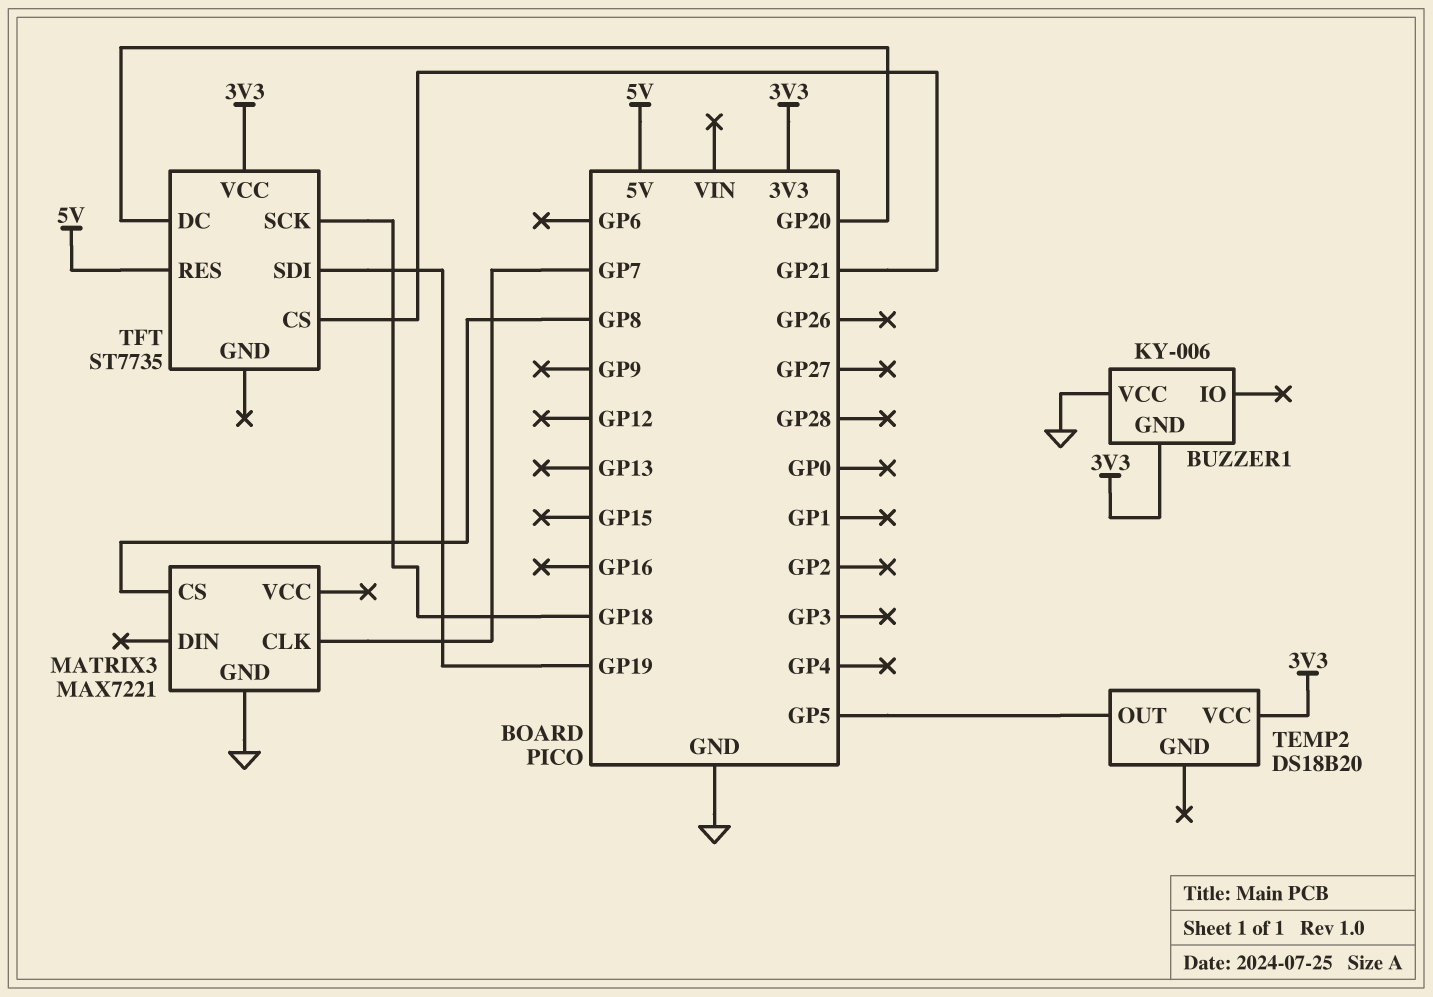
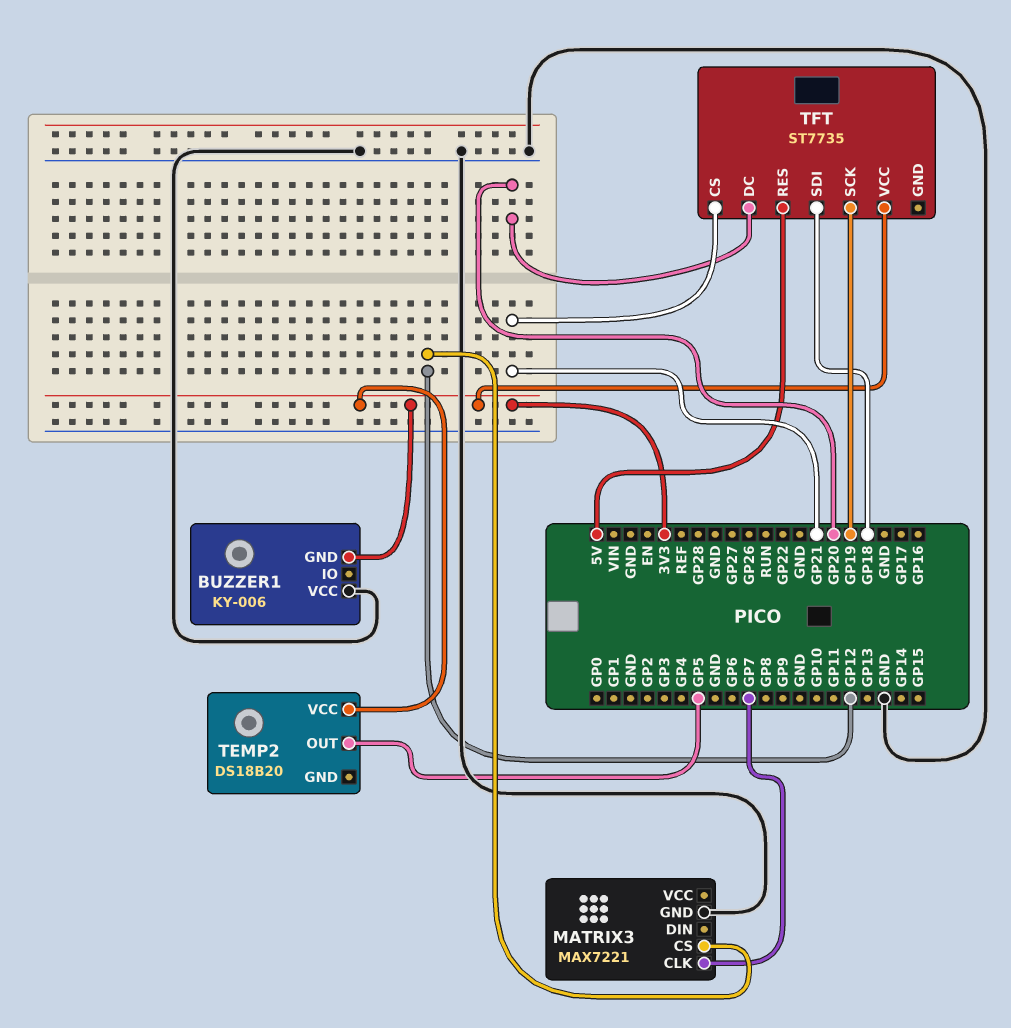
MATRIX3 pin CS: GP8 -> GP12
TFT pin SCK: GP18 -> GP19
TFT pin SDI: GP19 -> GP18

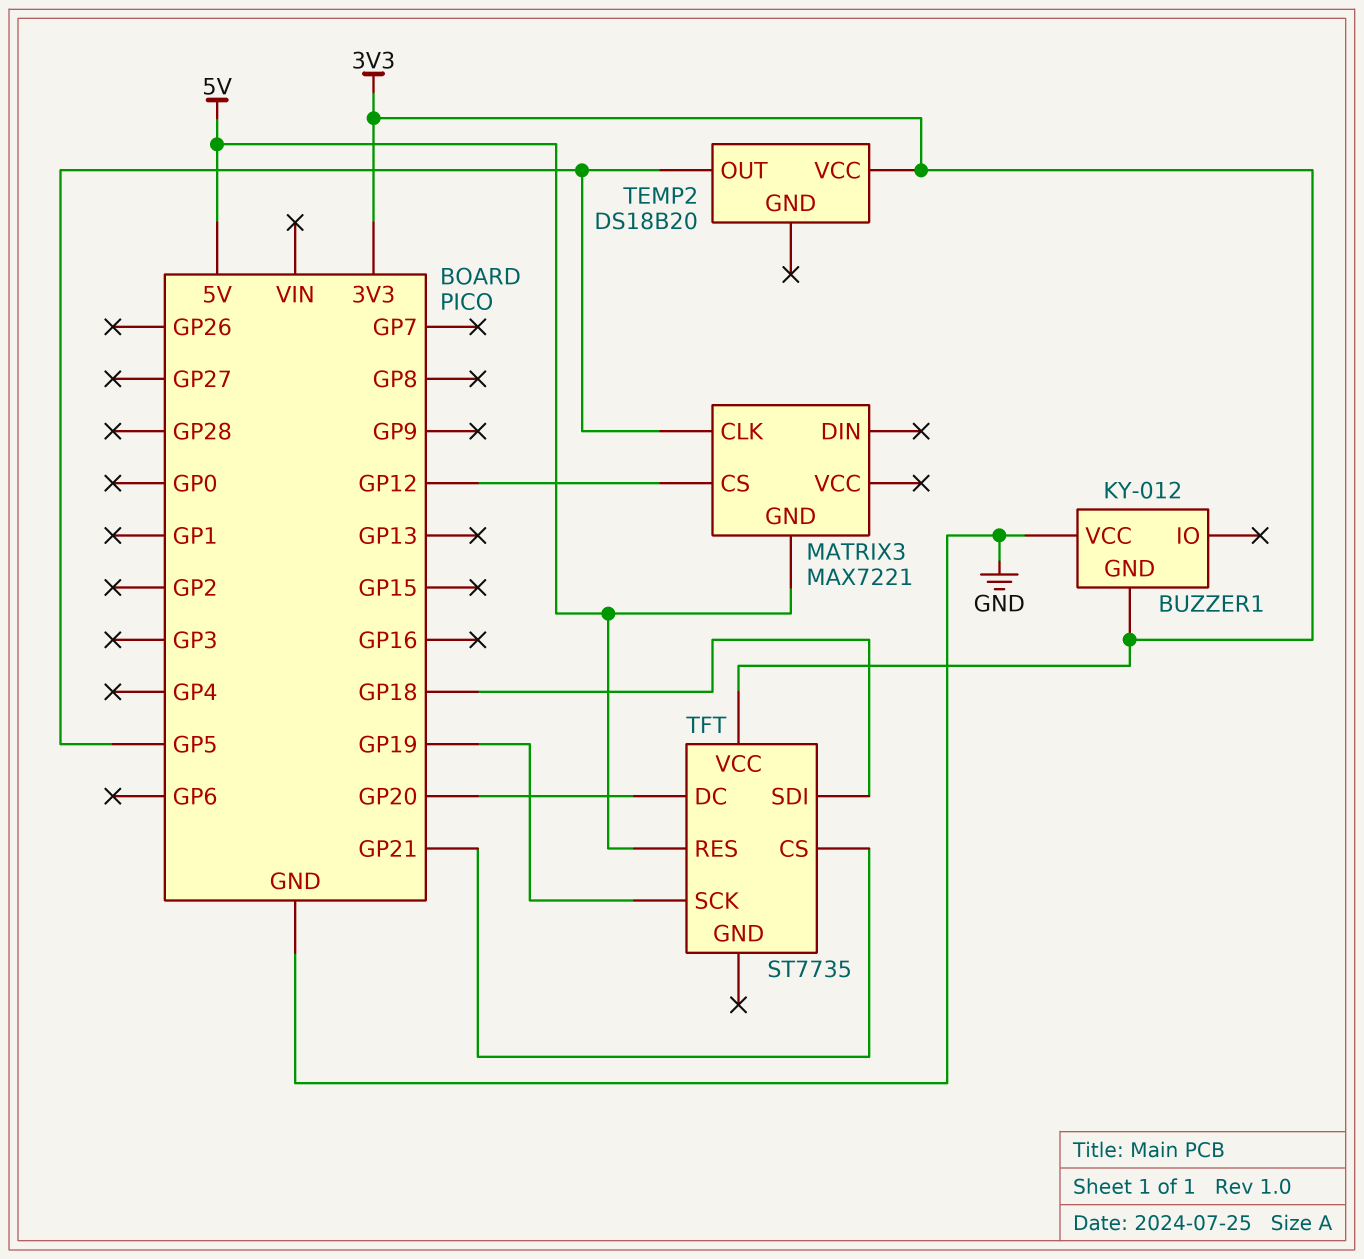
BUZZER1: KY-006 -> KY-012
MATRIX3 pin CLK: GP7 -> GP5
MATRIX3 pin GND: GND -> 5V

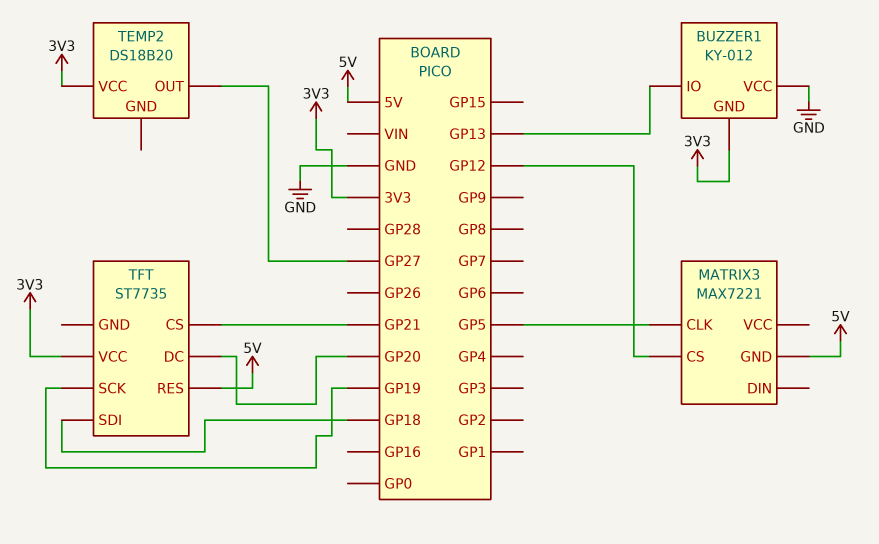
BUZZER1 pin IO: none -> GP13
TEMP2 pin OUT: GP5 -> GP27

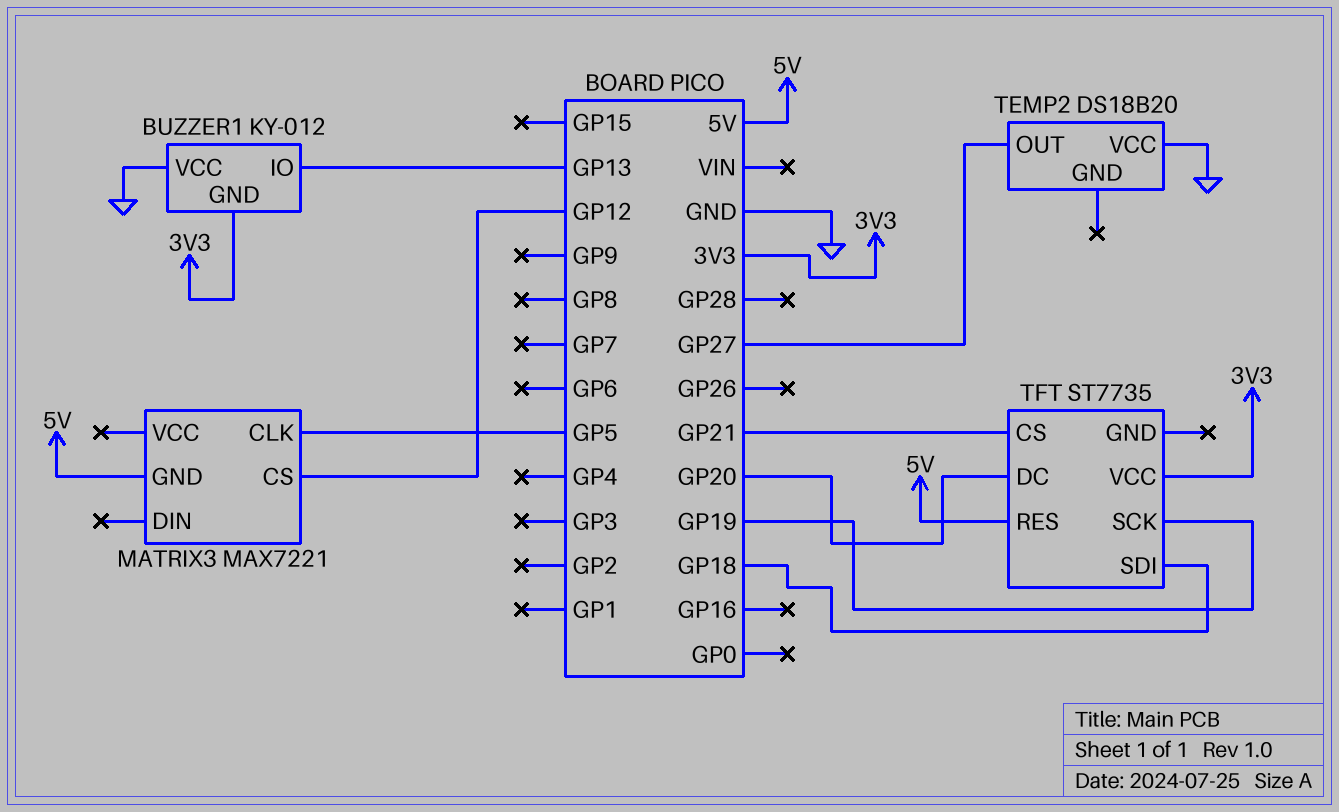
TEMP2 pin VCC: 3V3 -> GND

